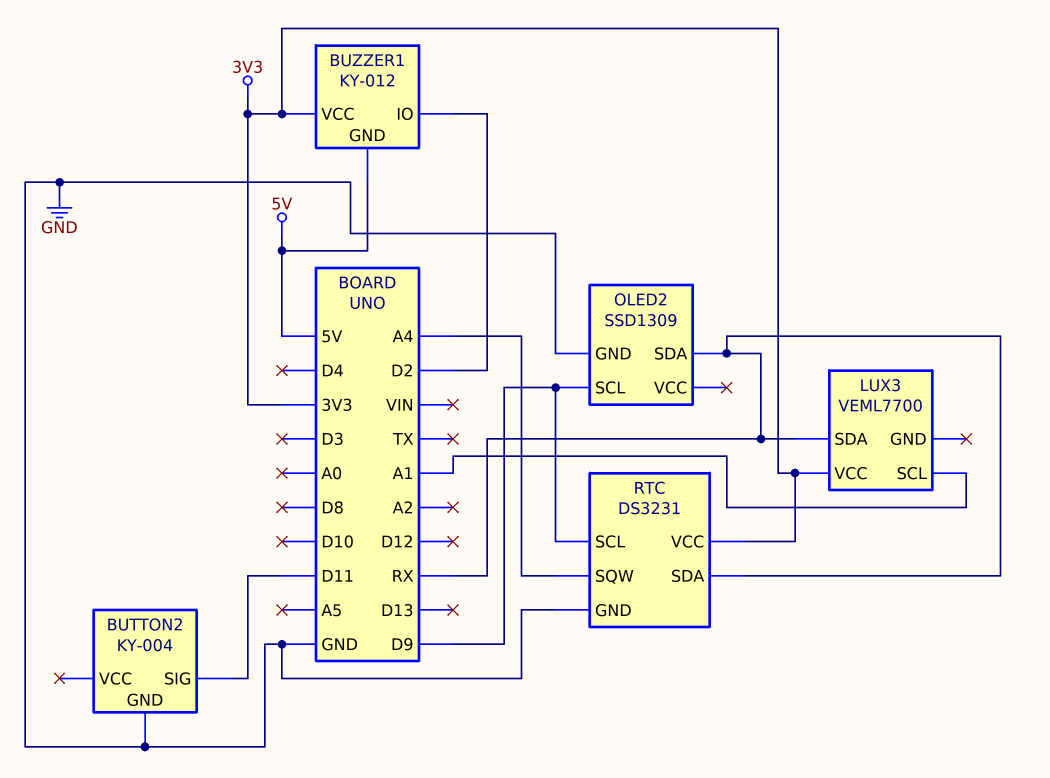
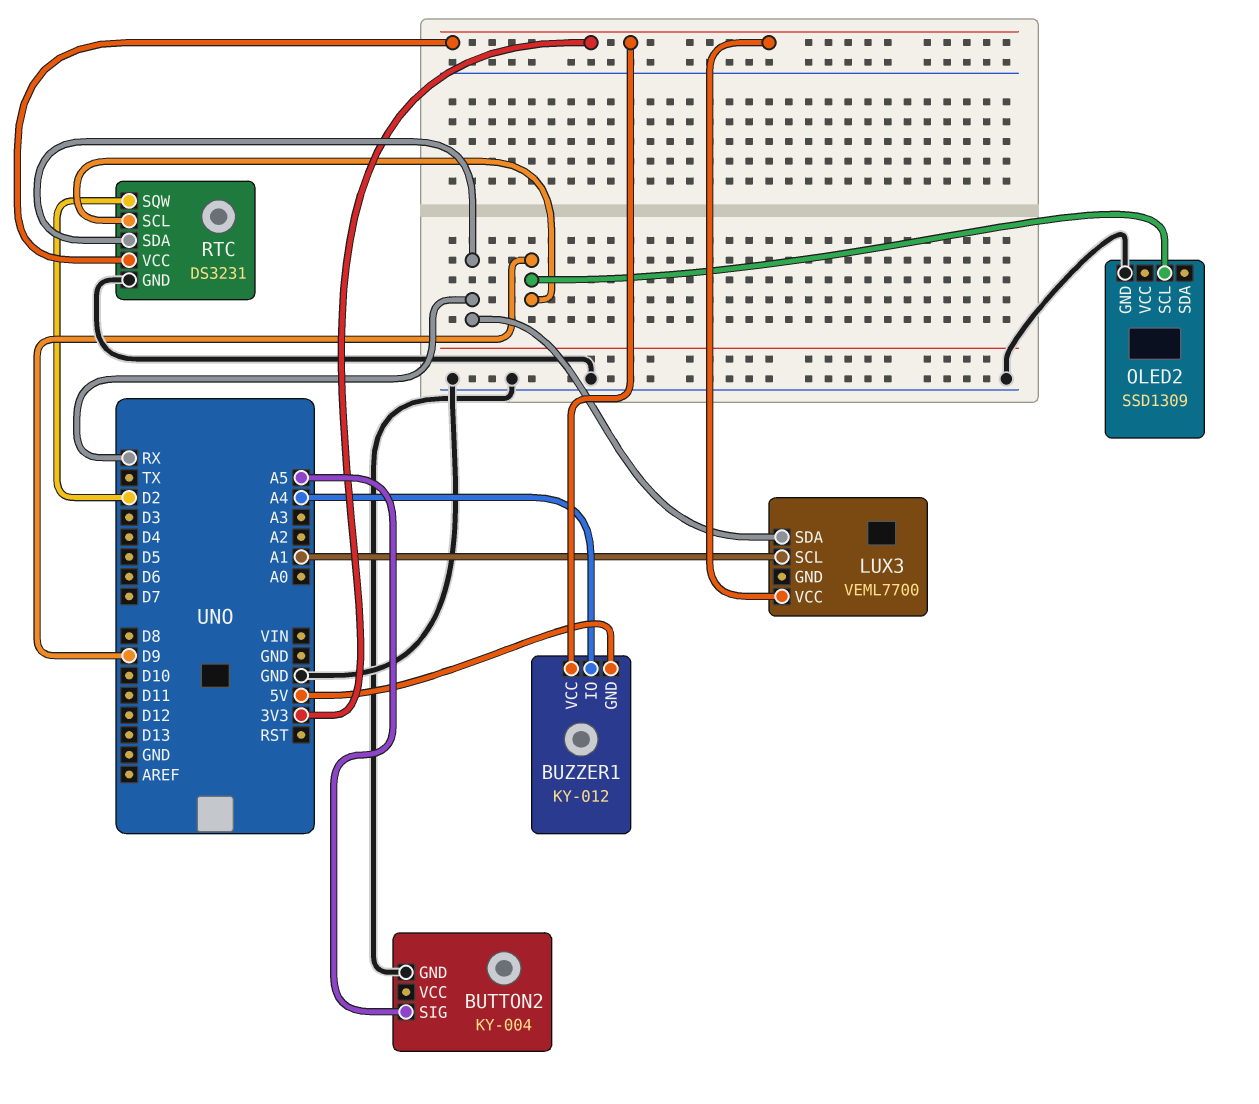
BUTTON2 pin SIG: D11 -> A5
BUZZER1 pin IO: D2 -> A4
OLED2 pin SDA: RX -> none
RTC pin SQW: A4 -> D2

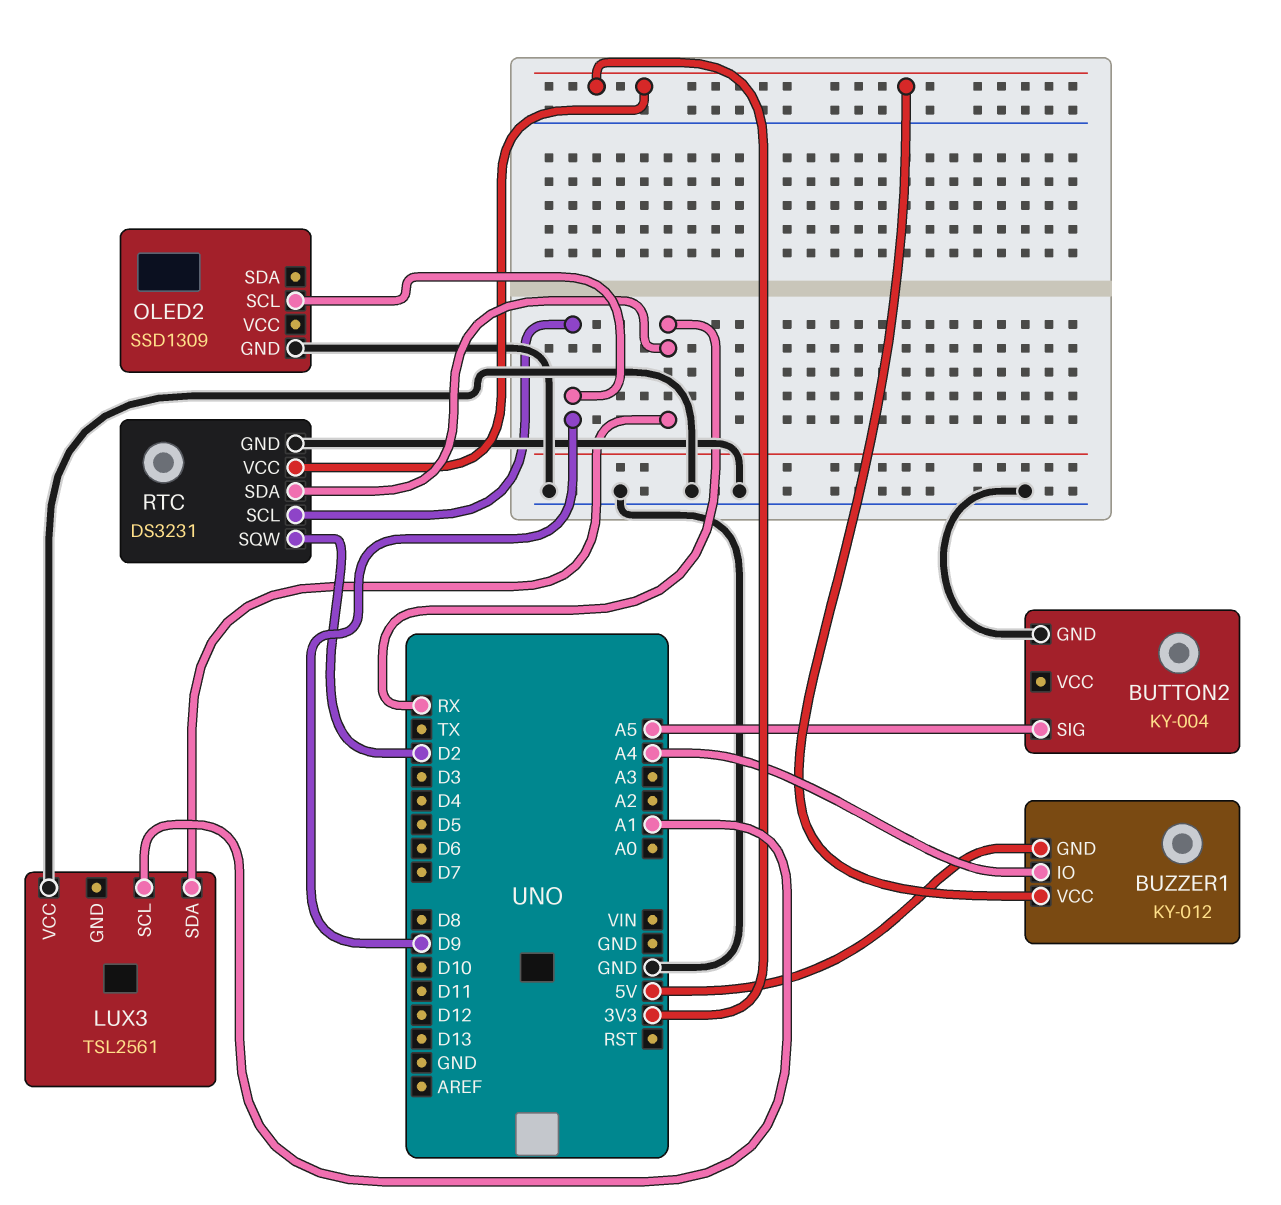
LUX3: VEML7700 -> TSL2561
LUX3 pin VCC: 3V3 -> GND

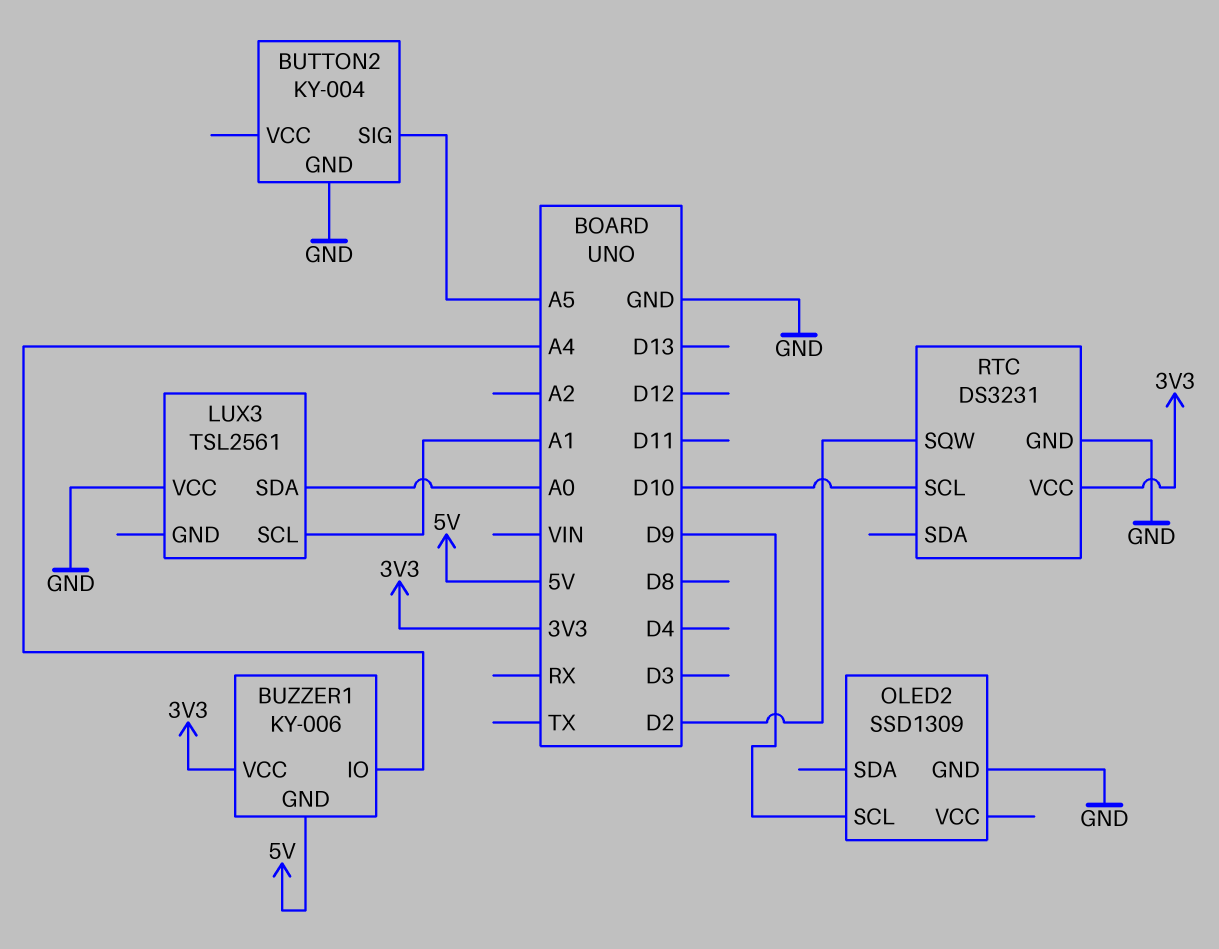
BUZZER1: KY-012 -> KY-006
LUX3 pin SDA: RX -> A0
RTC pin SCL: D9 -> D10
RTC pin SDA: RX -> none

